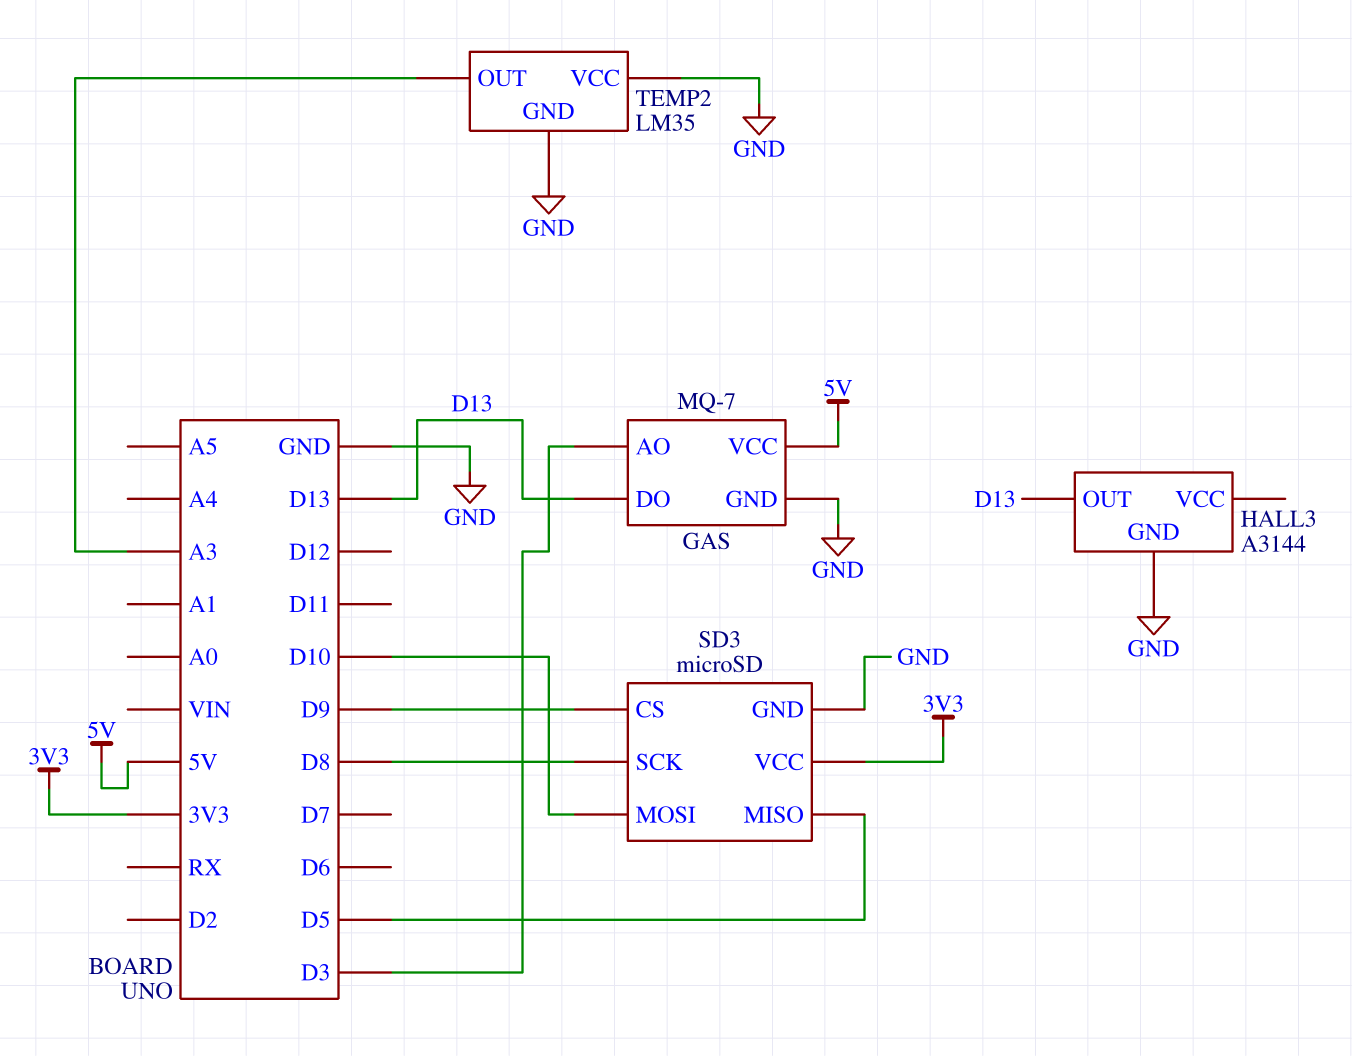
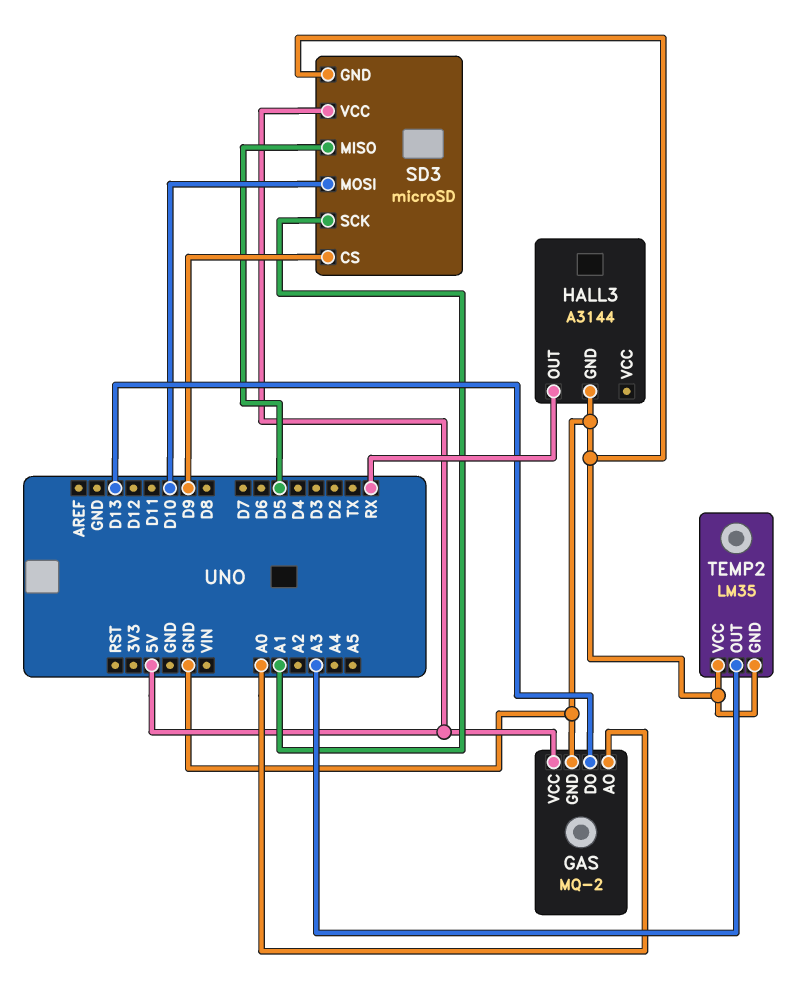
GAS: MQ-7 -> MQ-2
GAS pin AO: D3 -> A0
HALL3 pin OUT: D13 -> RX
SD3 pin SCK: D8 -> A1
SD3 pin VCC: 3V3 -> 5V

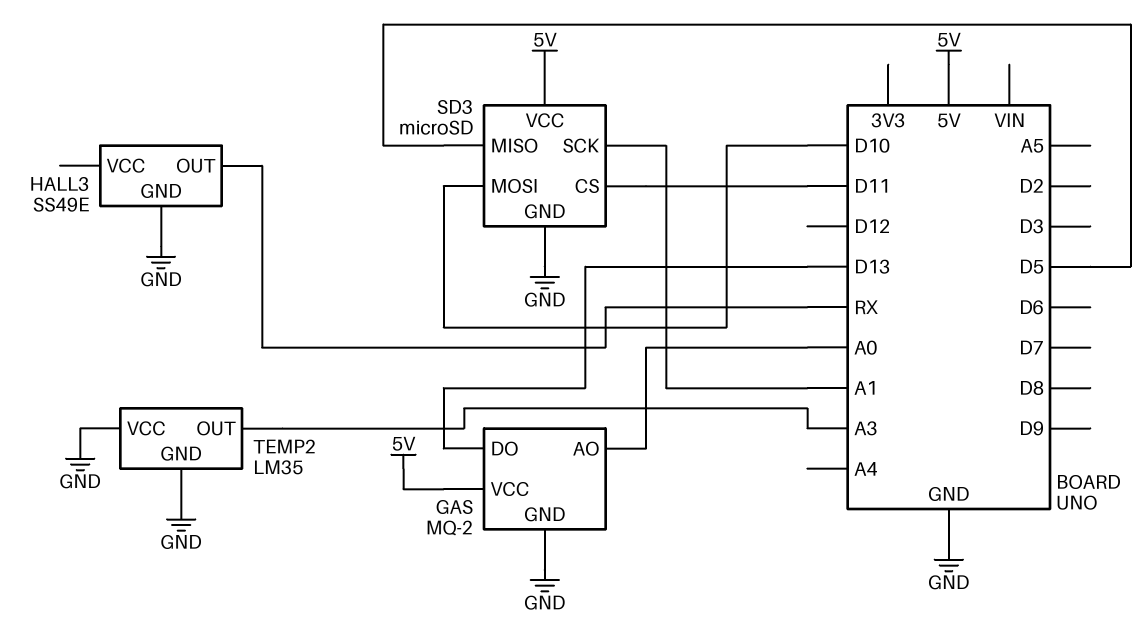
HALL3: A3144 -> SS49E
SD3 pin CS: D9 -> D11

